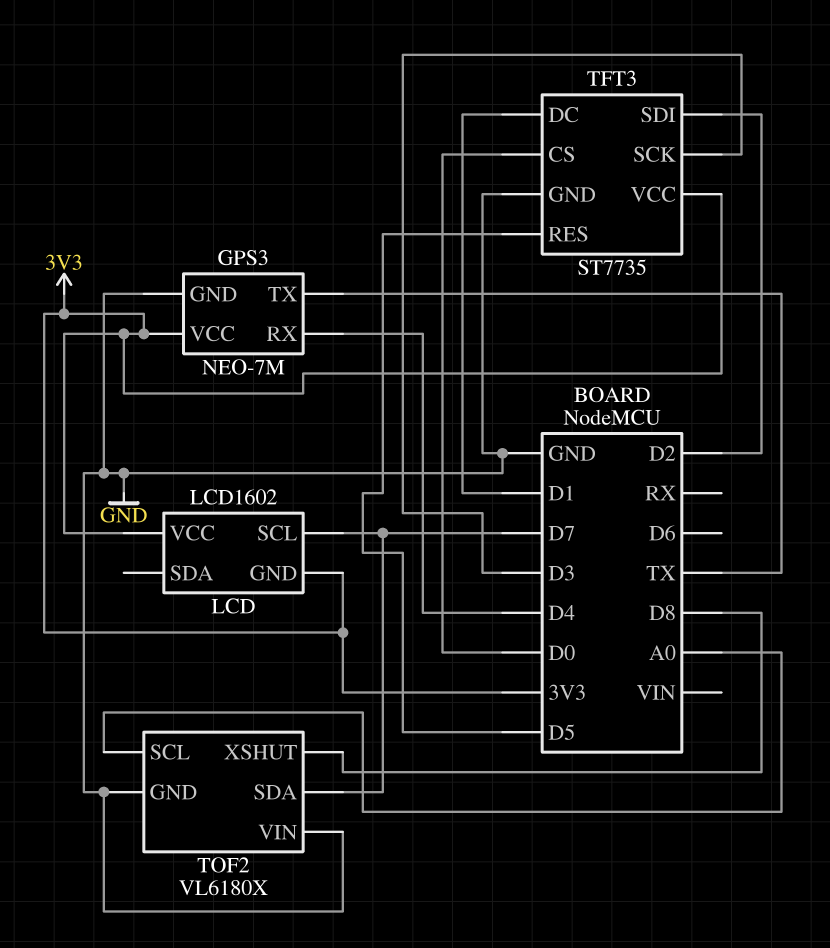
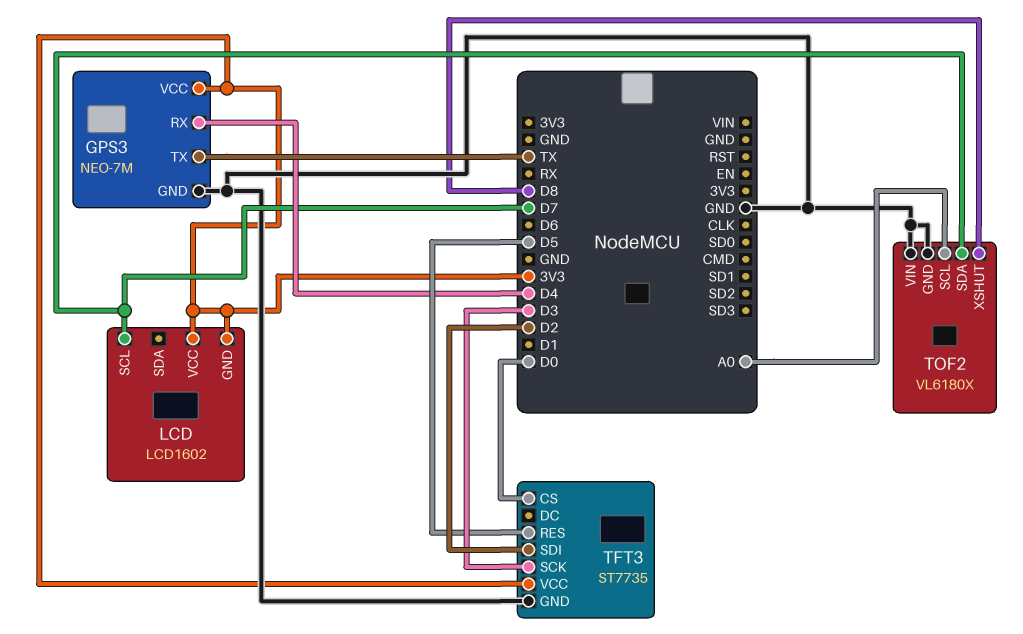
TFT3 pin DC: D1 -> none

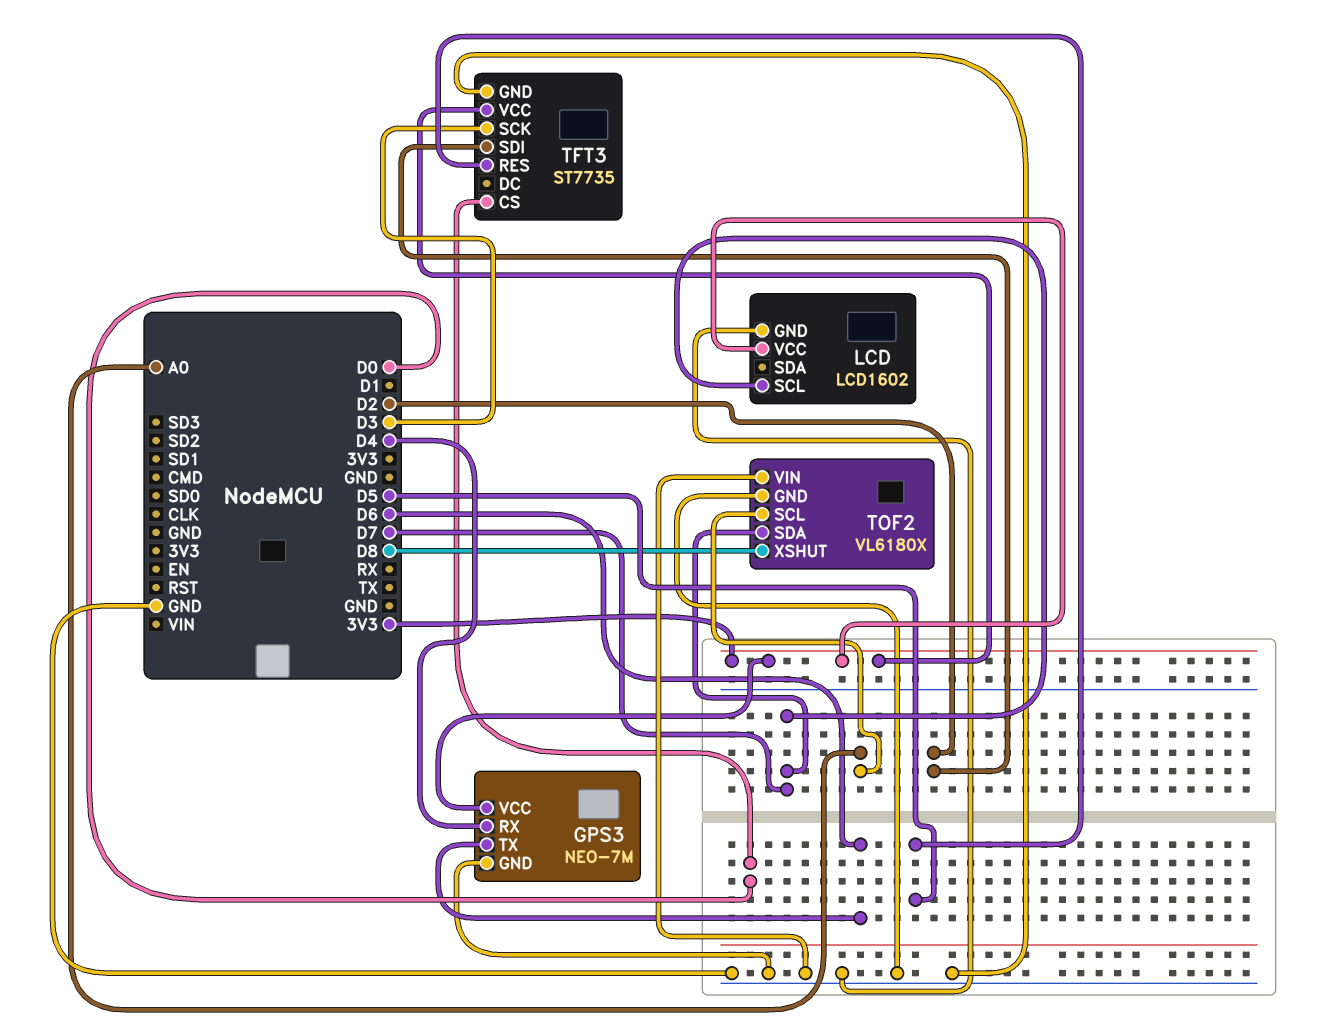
GPS3 pin TX: TX -> D6
LCD pin GND: 3V3 -> GND

